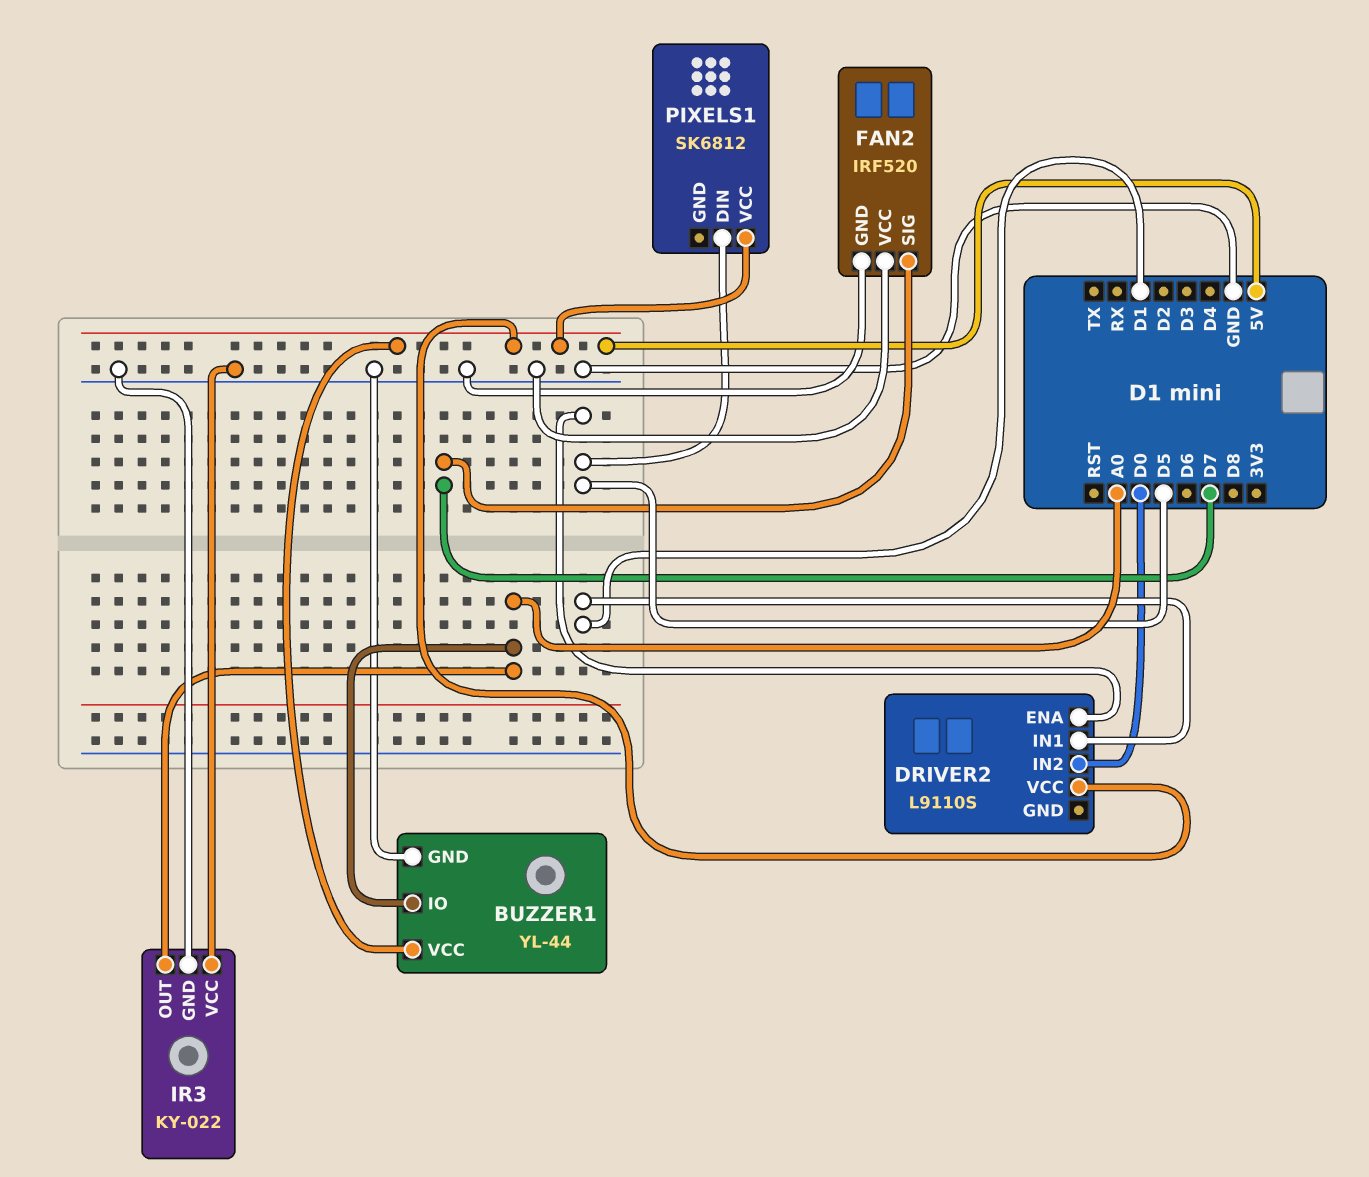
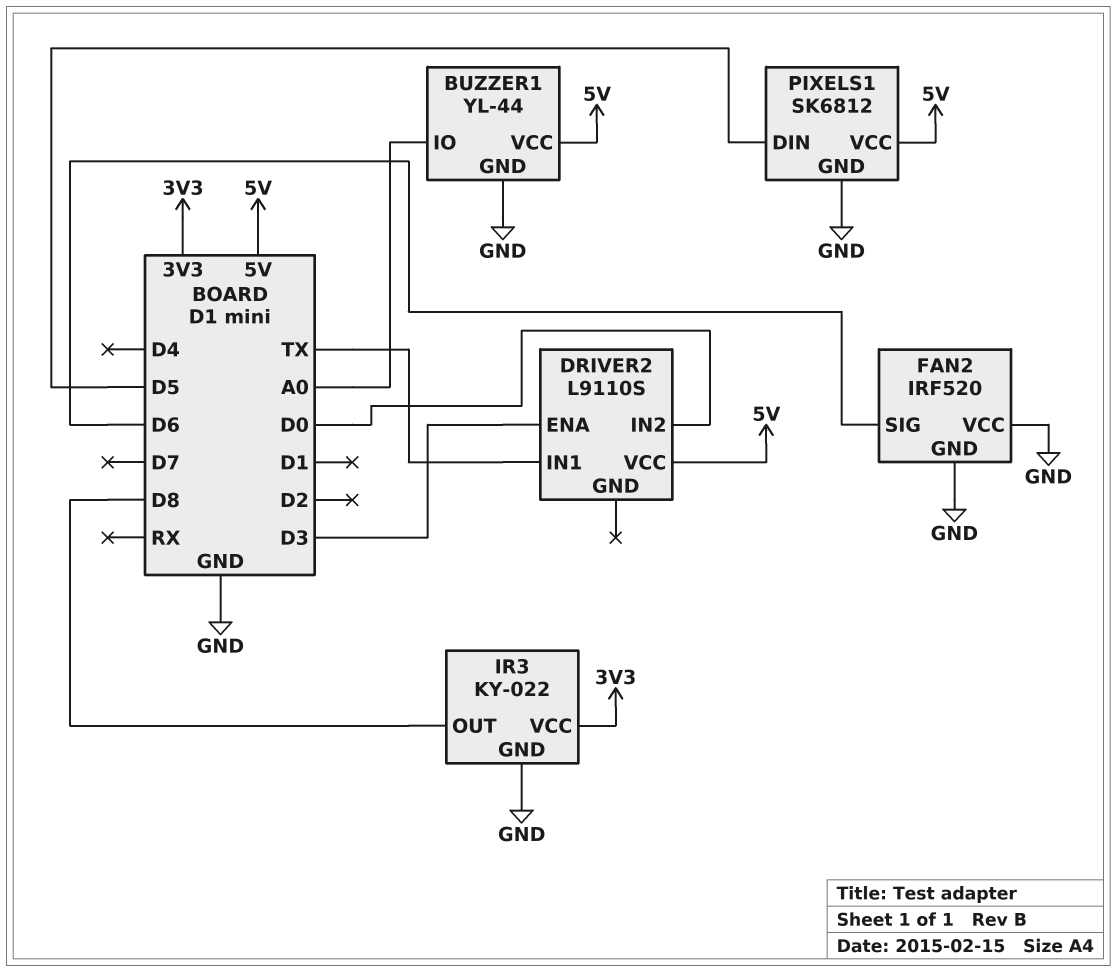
DRIVER2 pin ENA: D5 -> D3
DRIVER2 pin IN1: D1 -> TX
FAN2 pin SIG: D7 -> D6
IR3 pin OUT: A0 -> D8
IR3 pin VCC: GND -> 3V3
PIXELS1 pin GND: none -> GND

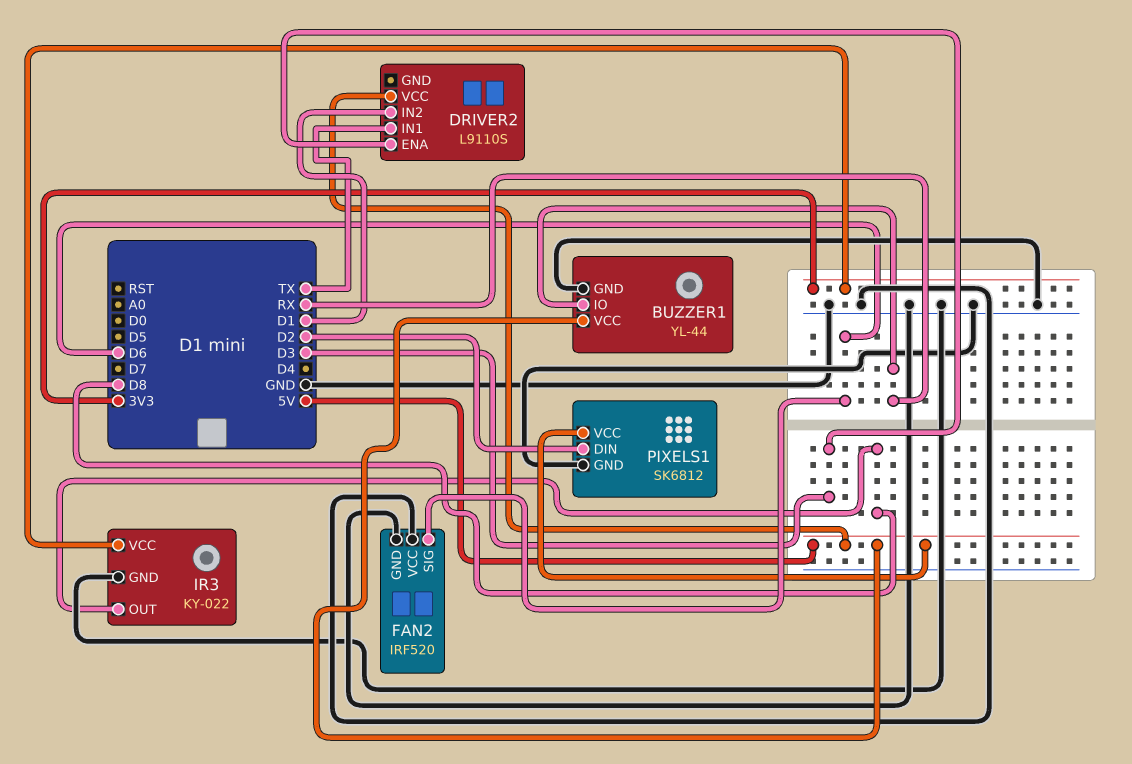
BUZZER1 pin IO: A0 -> RX
DRIVER2 pin IN2: D0 -> D1
PIXELS1 pin DIN: D5 -> D2

